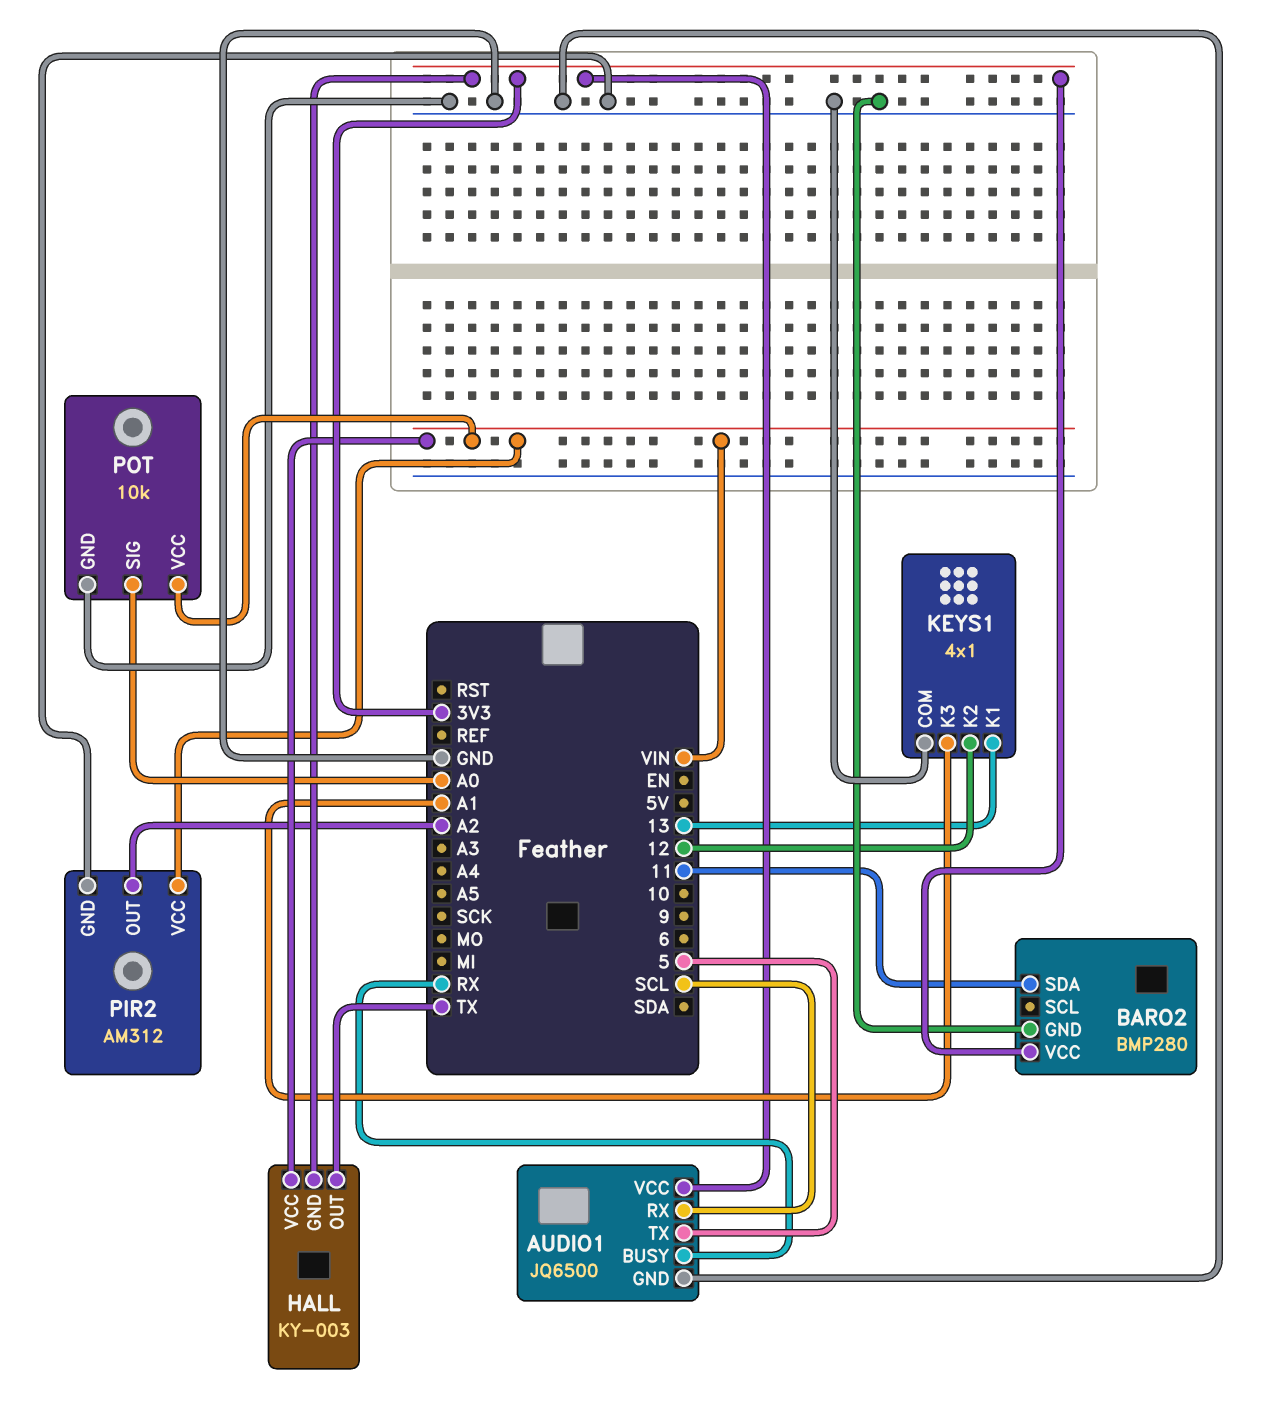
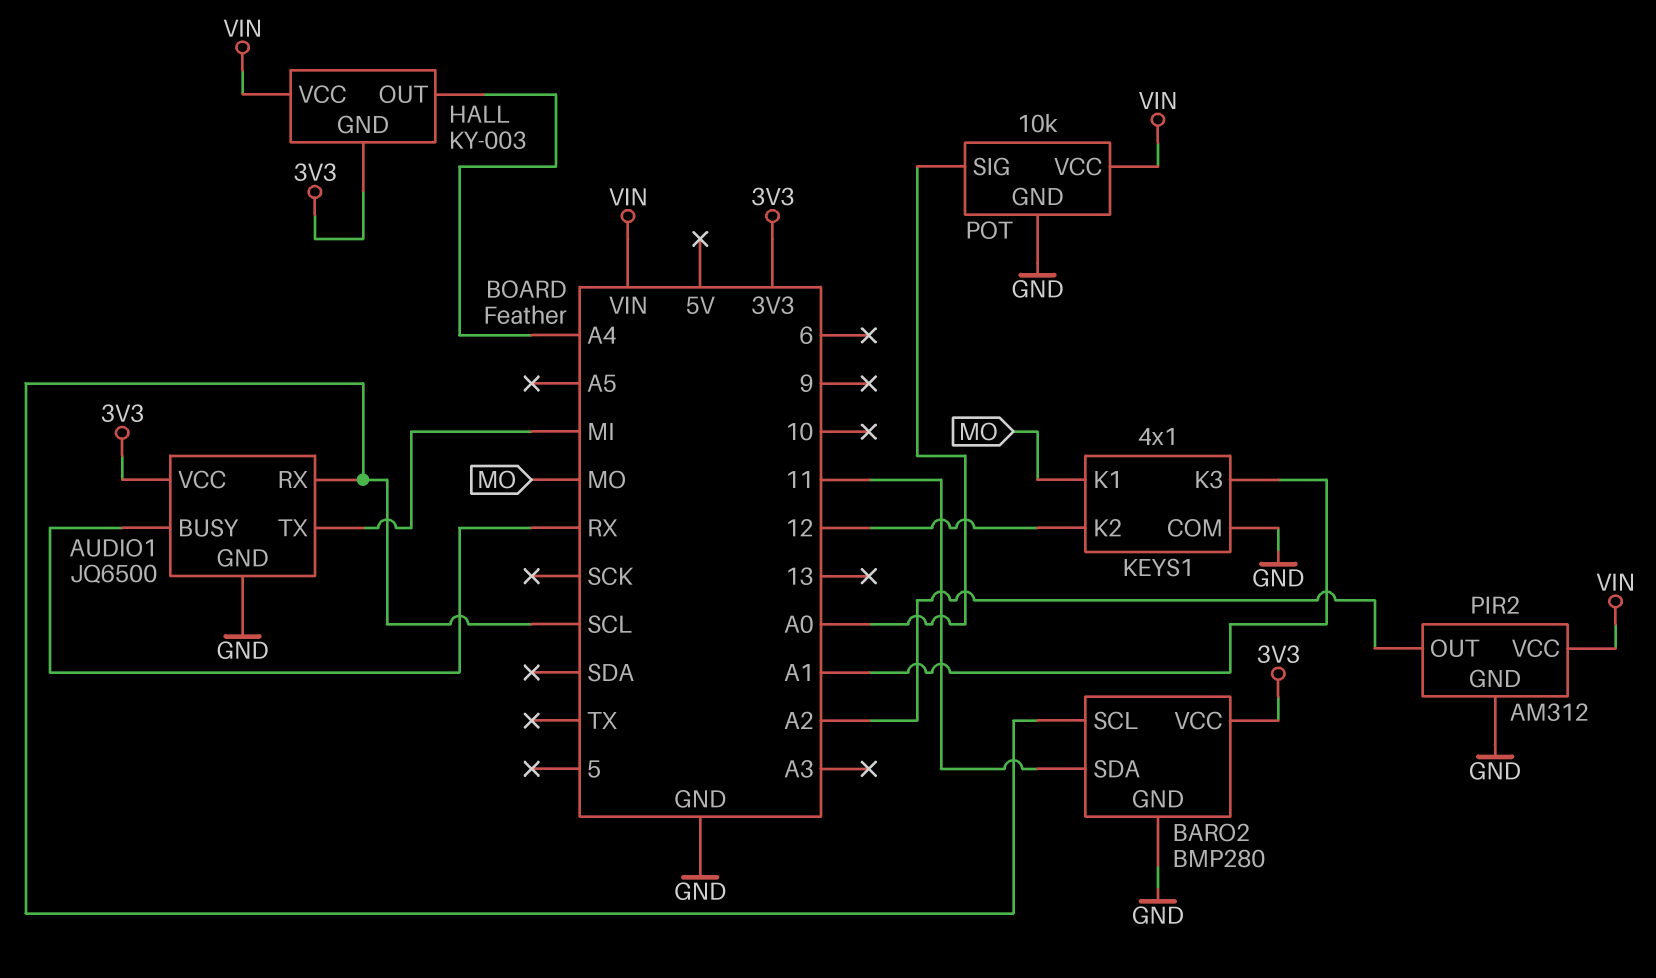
AUDIO1 pin TX: 5 -> MI
BARO2 pin SCL: none -> SCL
HALL pin OUT: TX -> A4
KEYS1 pin K1: 13 -> MO

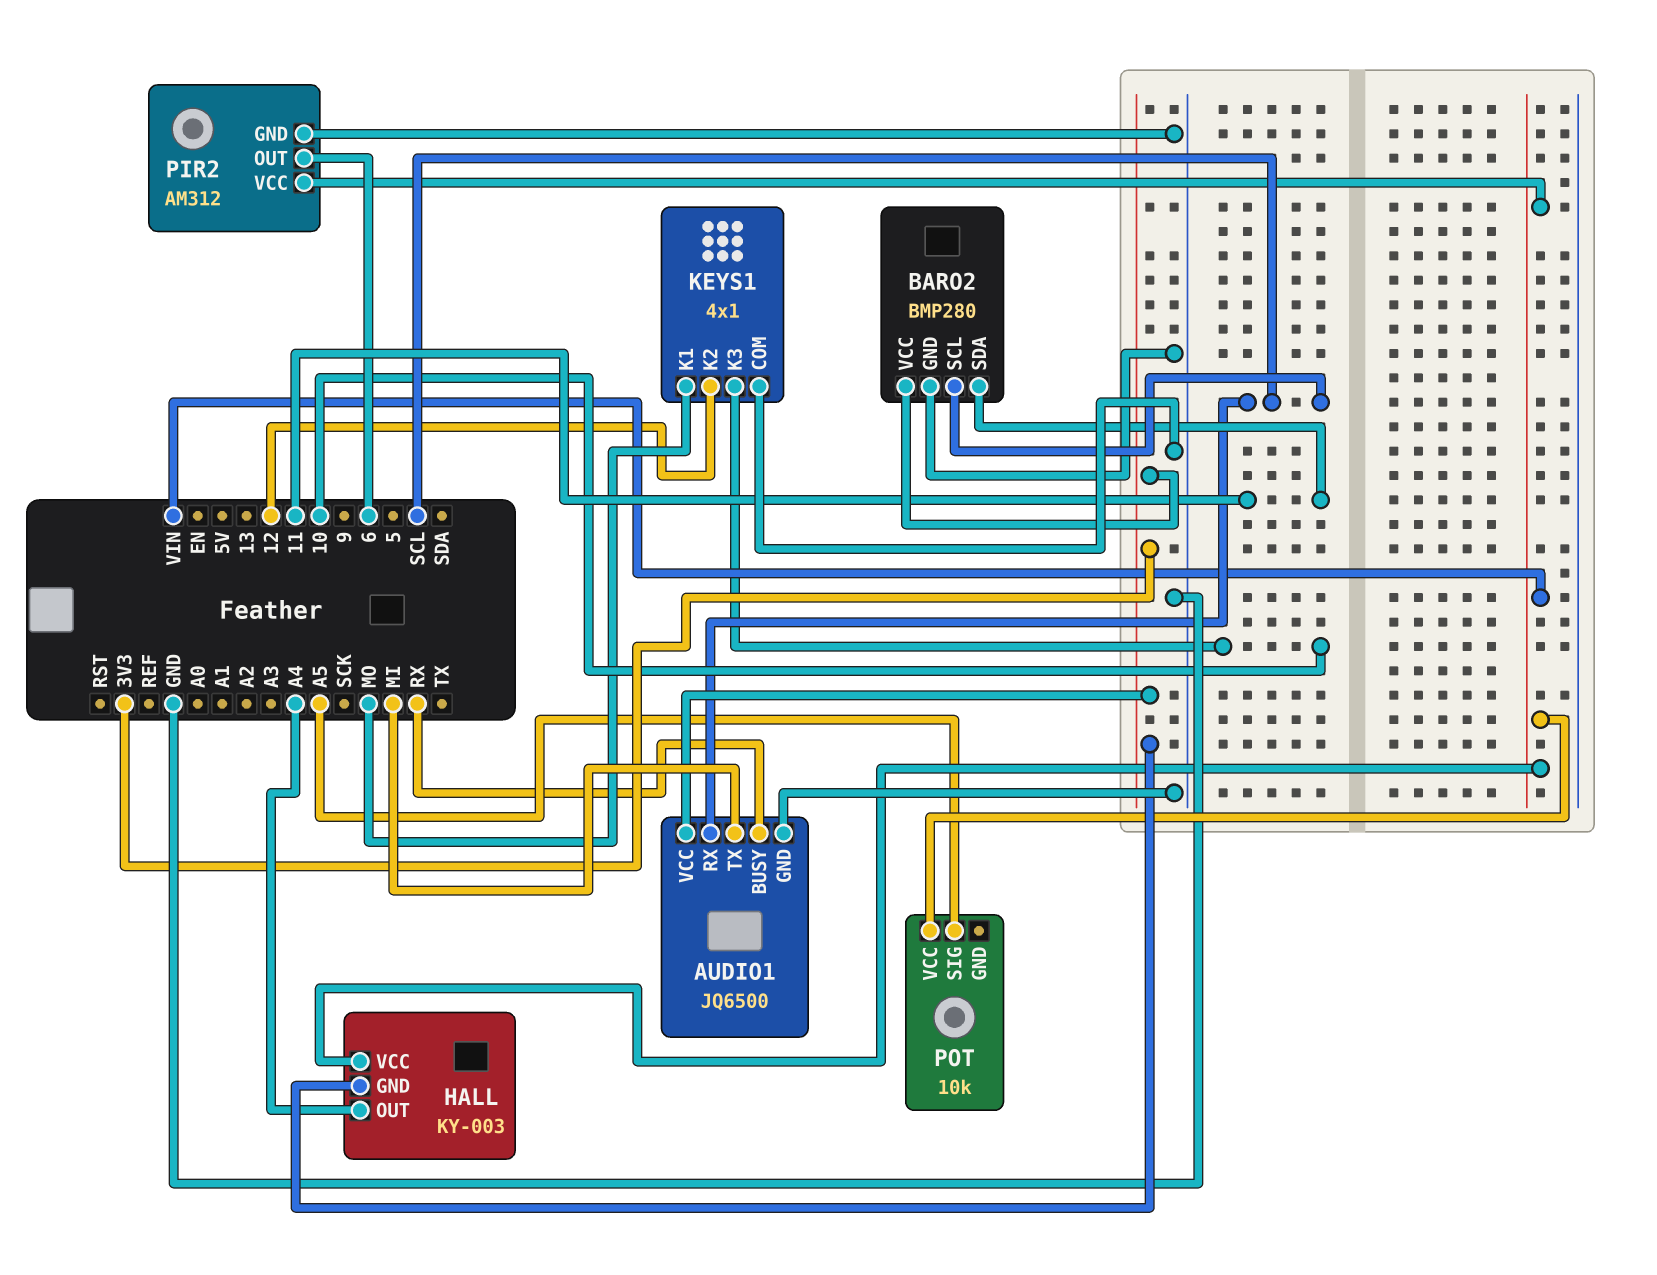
KEYS1 pin K3: A1 -> 10
PIR2 pin OUT: A2 -> 6
POT pin GND: GND -> none
POT pin SIG: A0 -> A5

